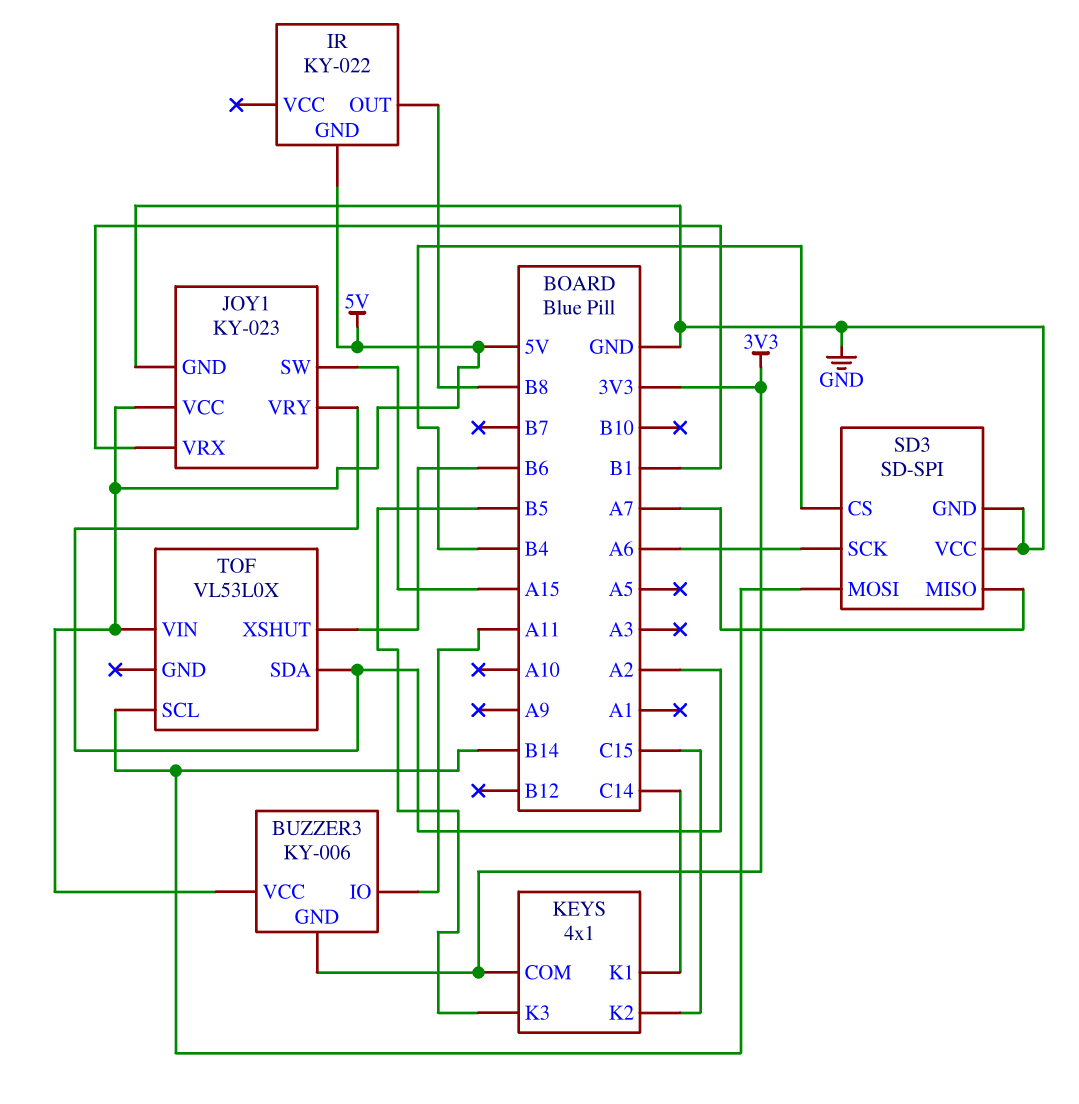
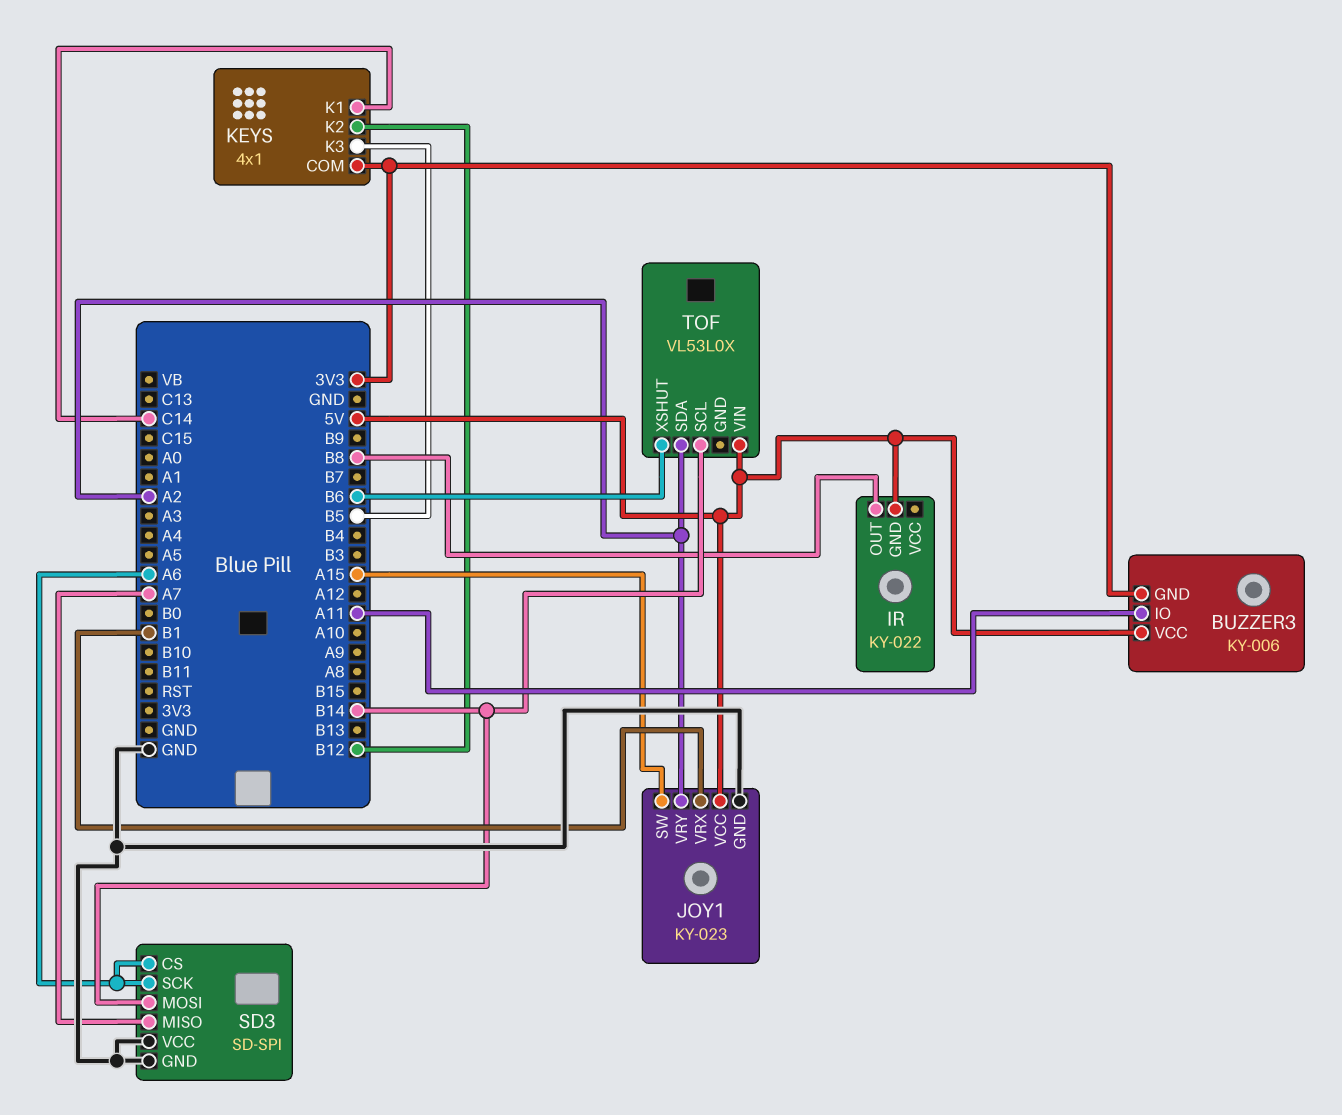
KEYS pin K2: C15 -> B12
SD3 pin CS: B4 -> A6

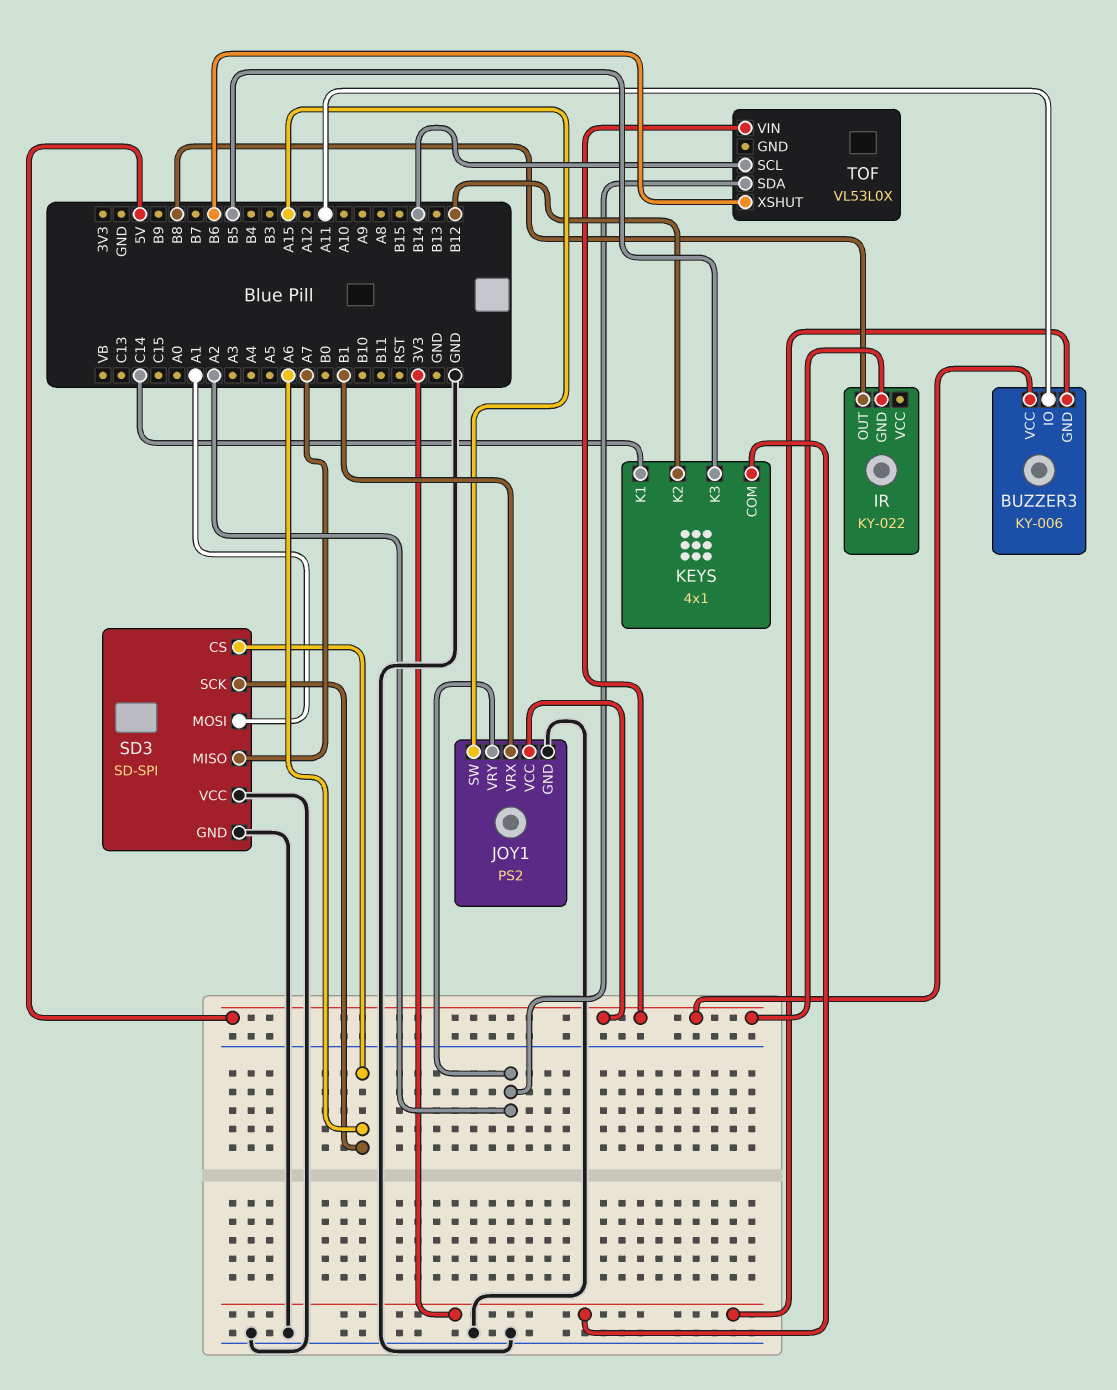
JOY1: KY-023 -> PS2
SD3 pin MOSI: B14 -> A1

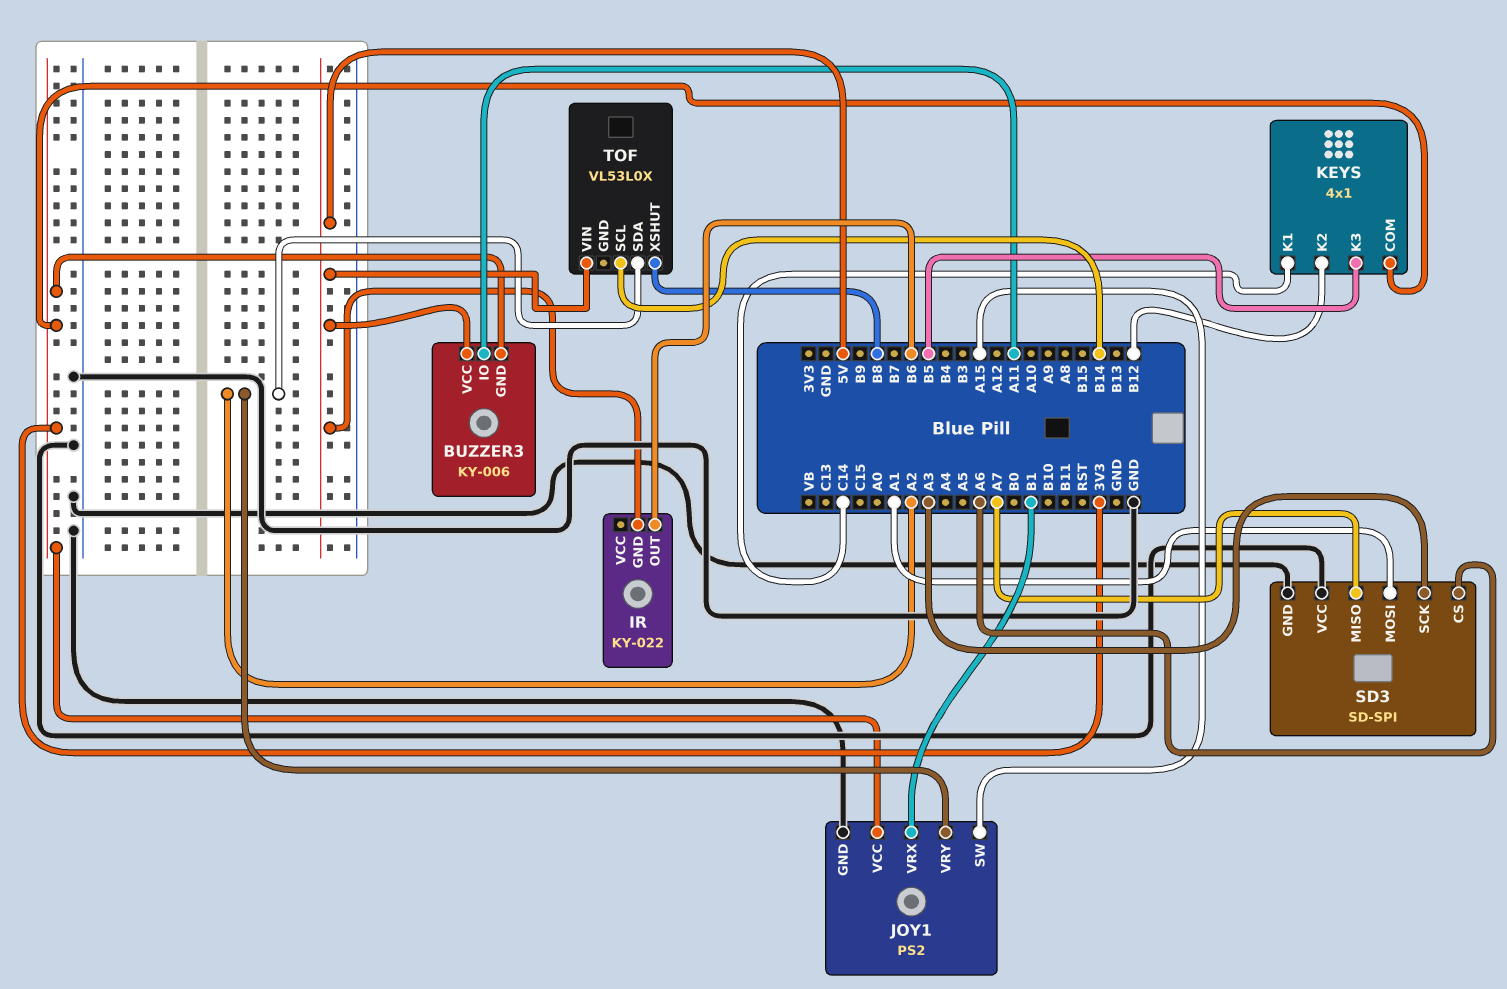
IR pin OUT: B8 -> B6
JOY1 pin VCC: 5V -> 3V3
SD3 pin SCK: A6 -> A3
TOF pin XSHUT: B6 -> B8

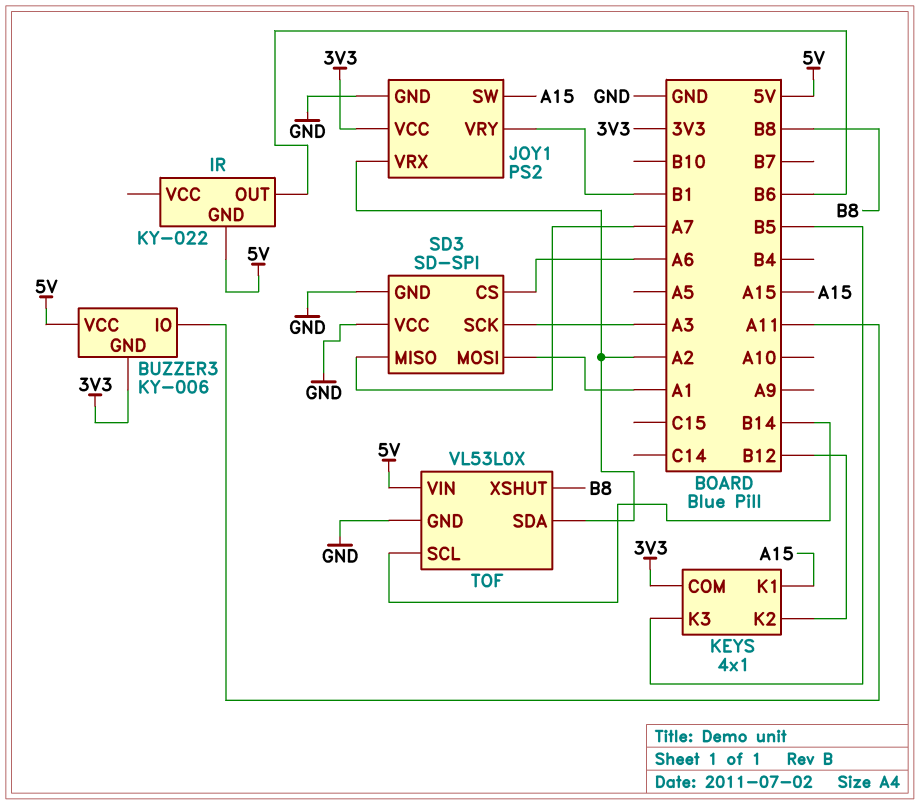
JOY1 pin VRX: B1 -> A2
JOY1 pin VRY: A2 -> B1
KEYS pin K1: C14 -> A15
TOF pin GND: none -> GND

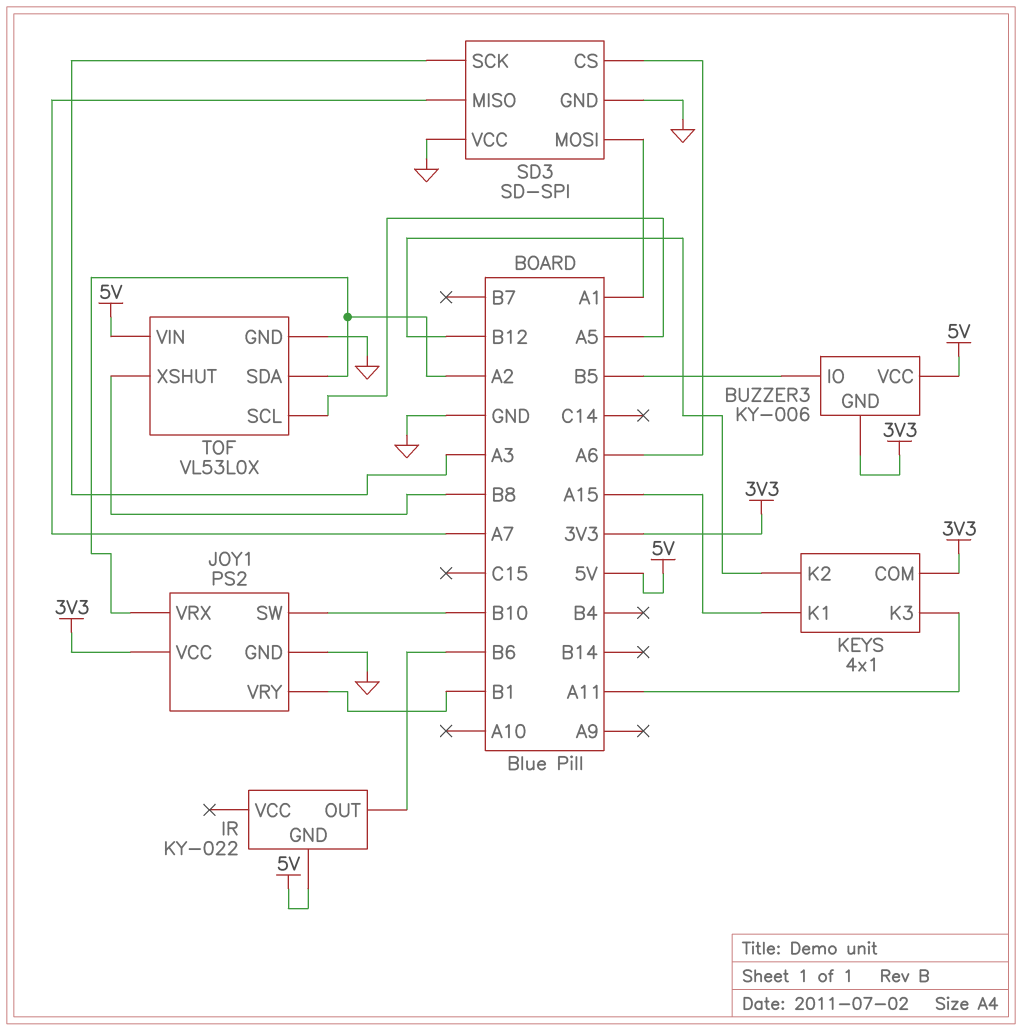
BUZZER3 pin IO: A11 -> B5
JOY1 pin SW: A15 -> B10
KEYS pin K3: B5 -> A11
TOF pin SCL: B14 -> A5

